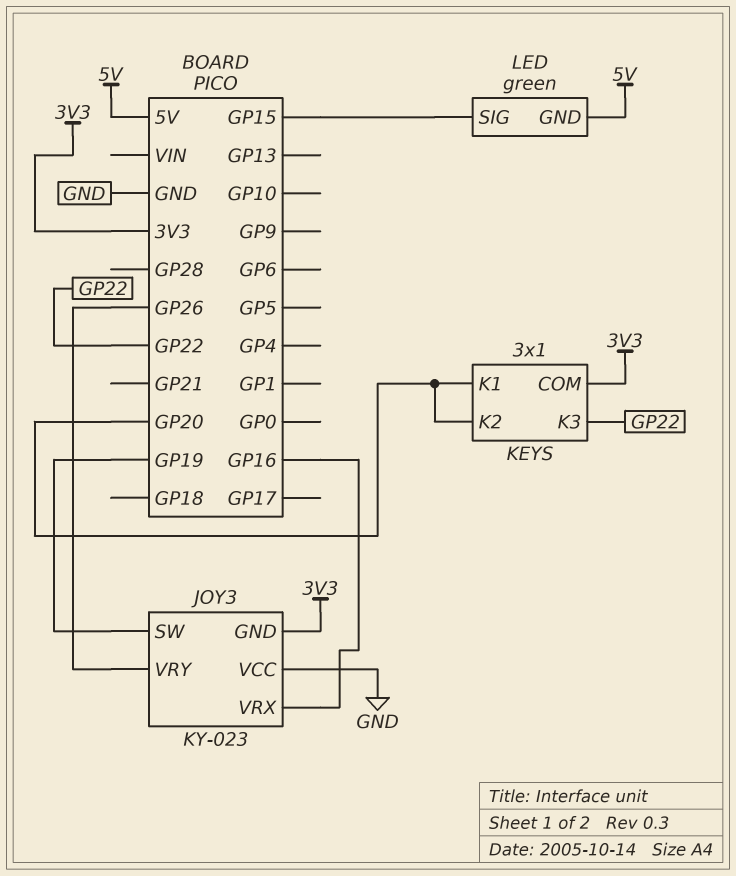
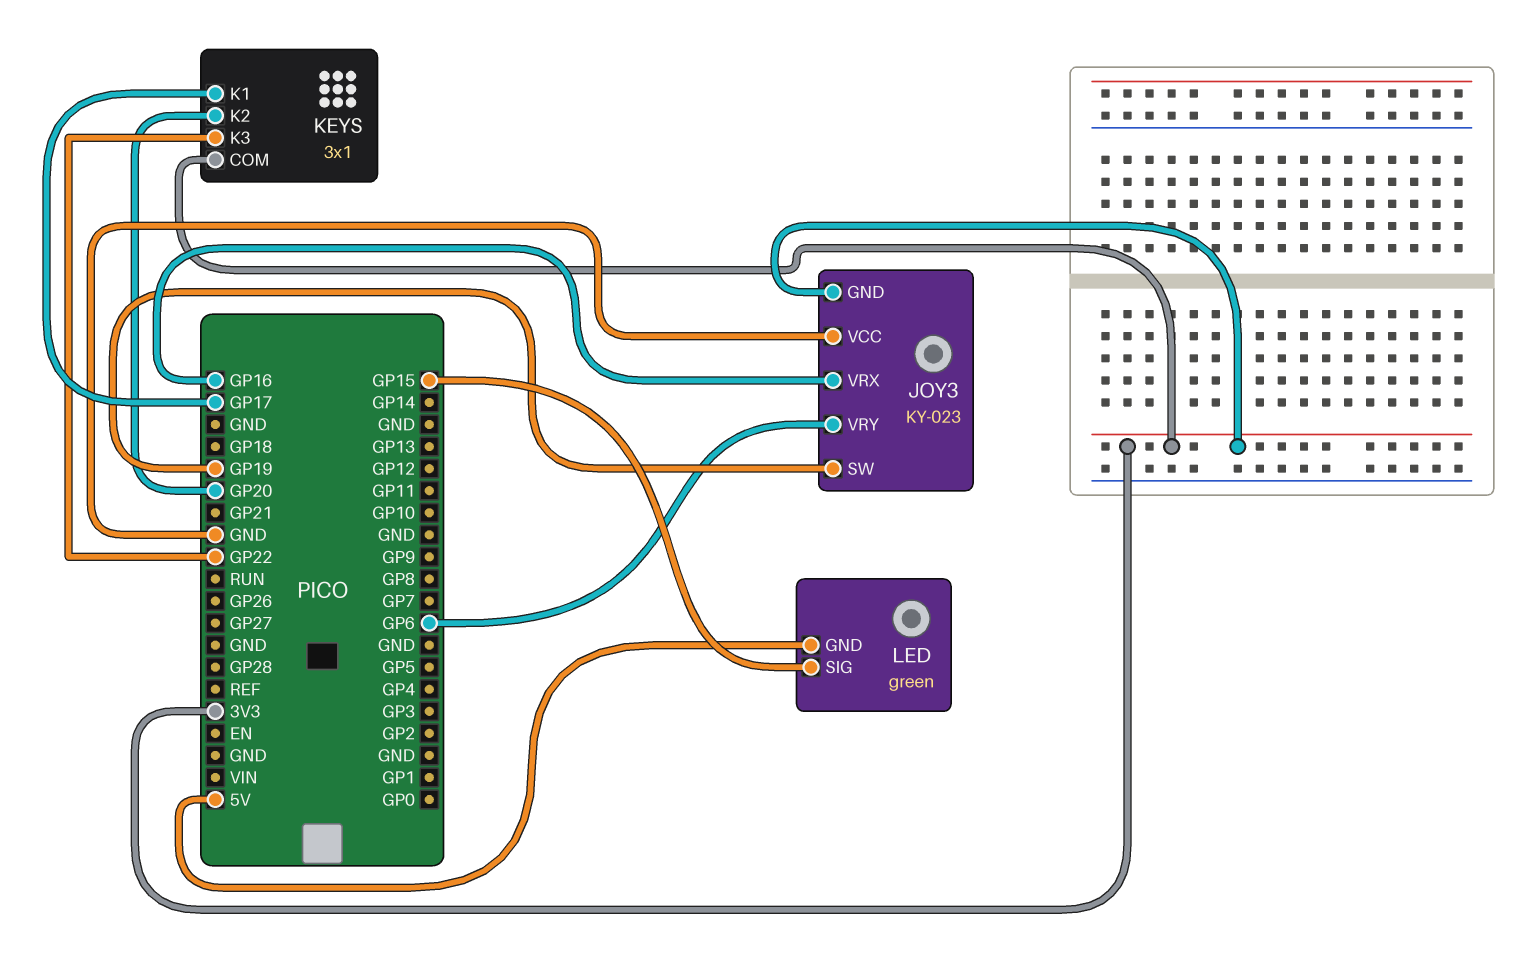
JOY3 pin VRY: GP26 -> GP6
KEYS pin K1: GP20 -> GP17

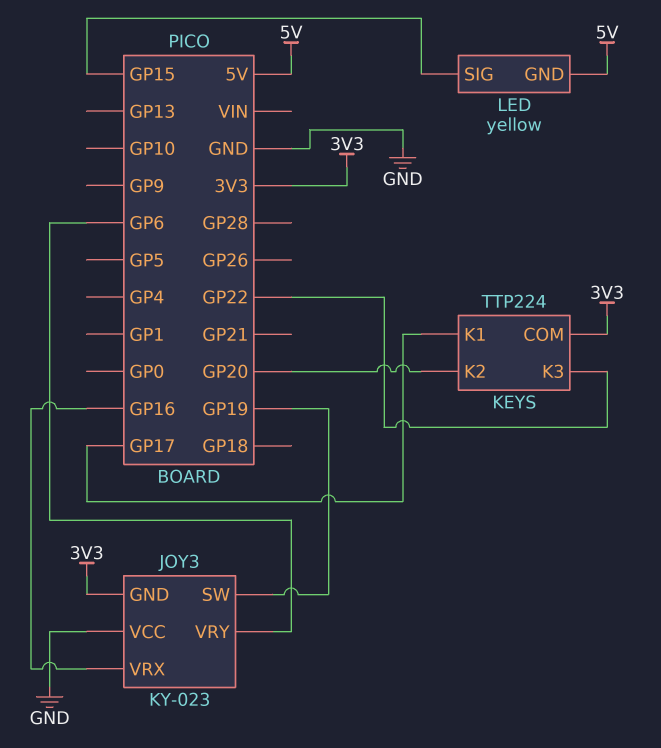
KEYS: 3x1 -> TTP224
LED: green -> yellow

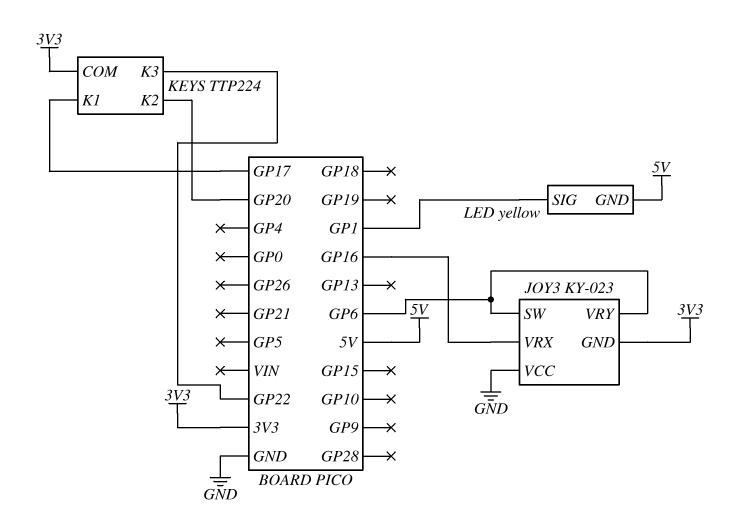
JOY3 pin SW: GP19 -> GP6
LED pin SIG: GP15 -> GP1

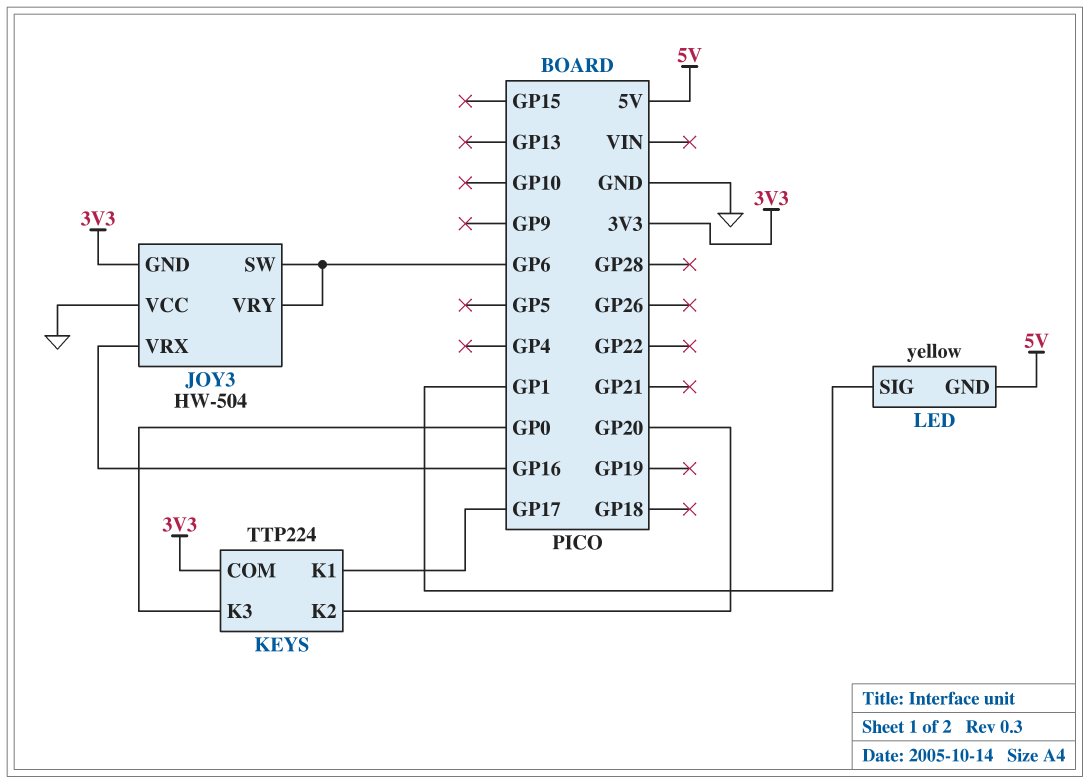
JOY3: KY-023 -> HW-504
KEYS pin K3: GP22 -> GP0

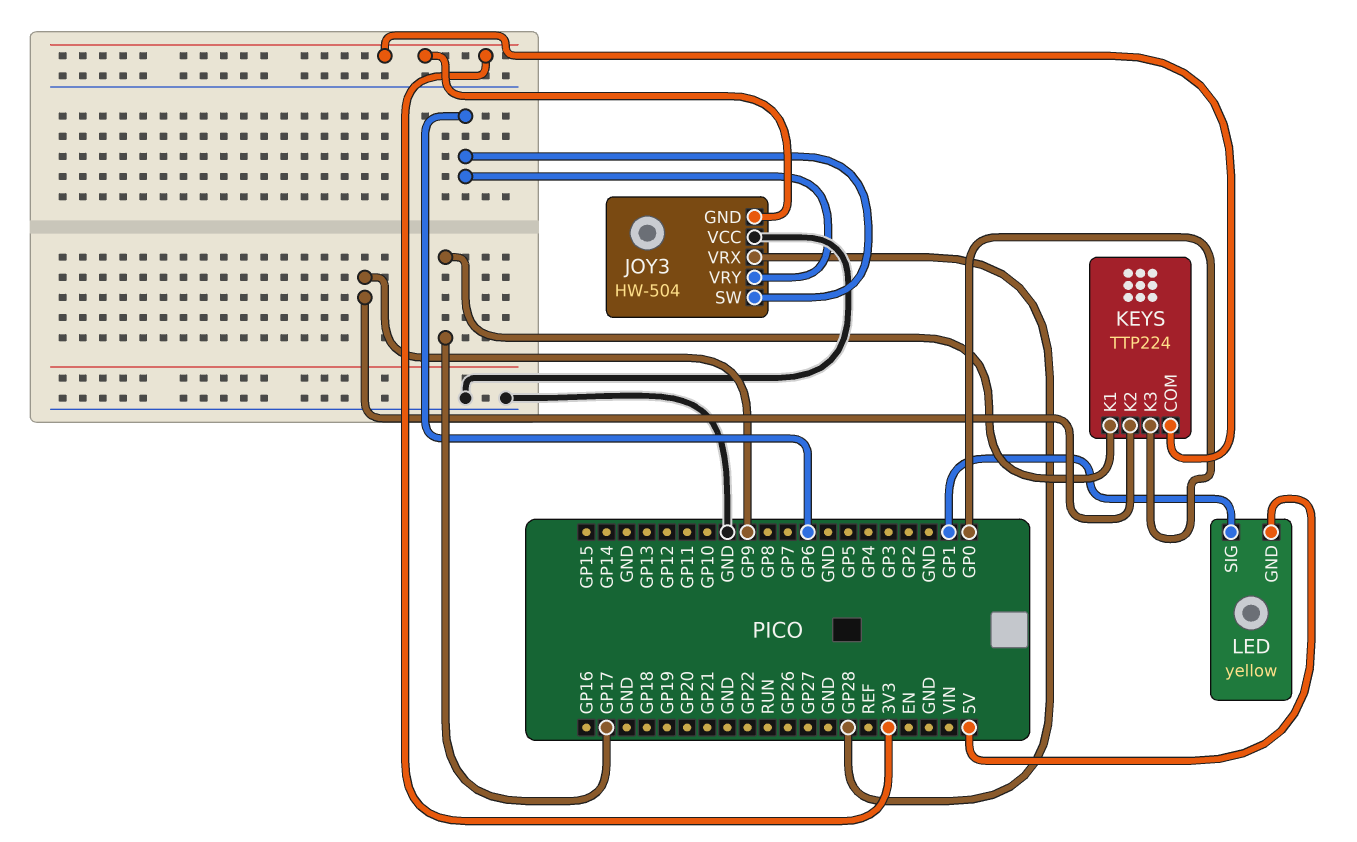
JOY3 pin VRX: GP16 -> GP28
KEYS pin K2: GP20 -> GP9

